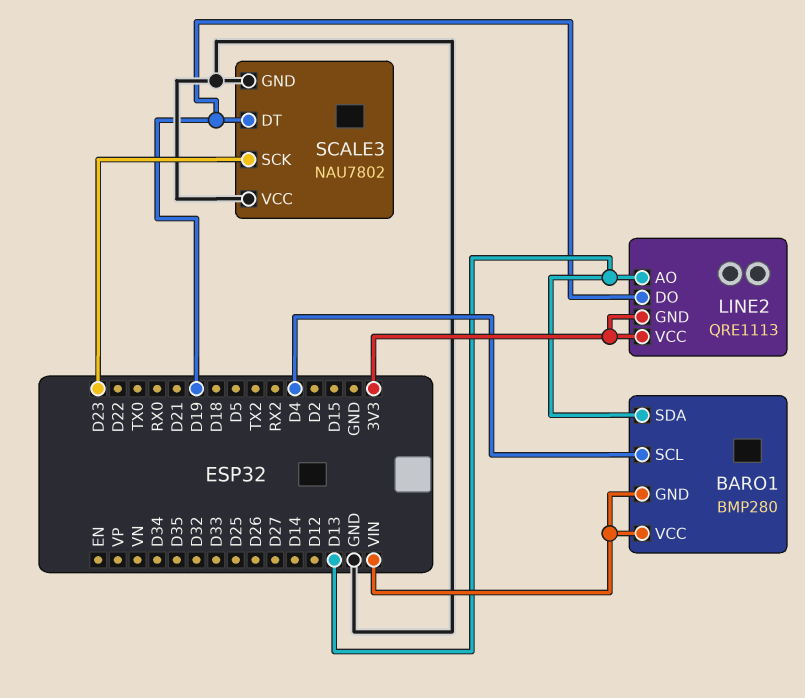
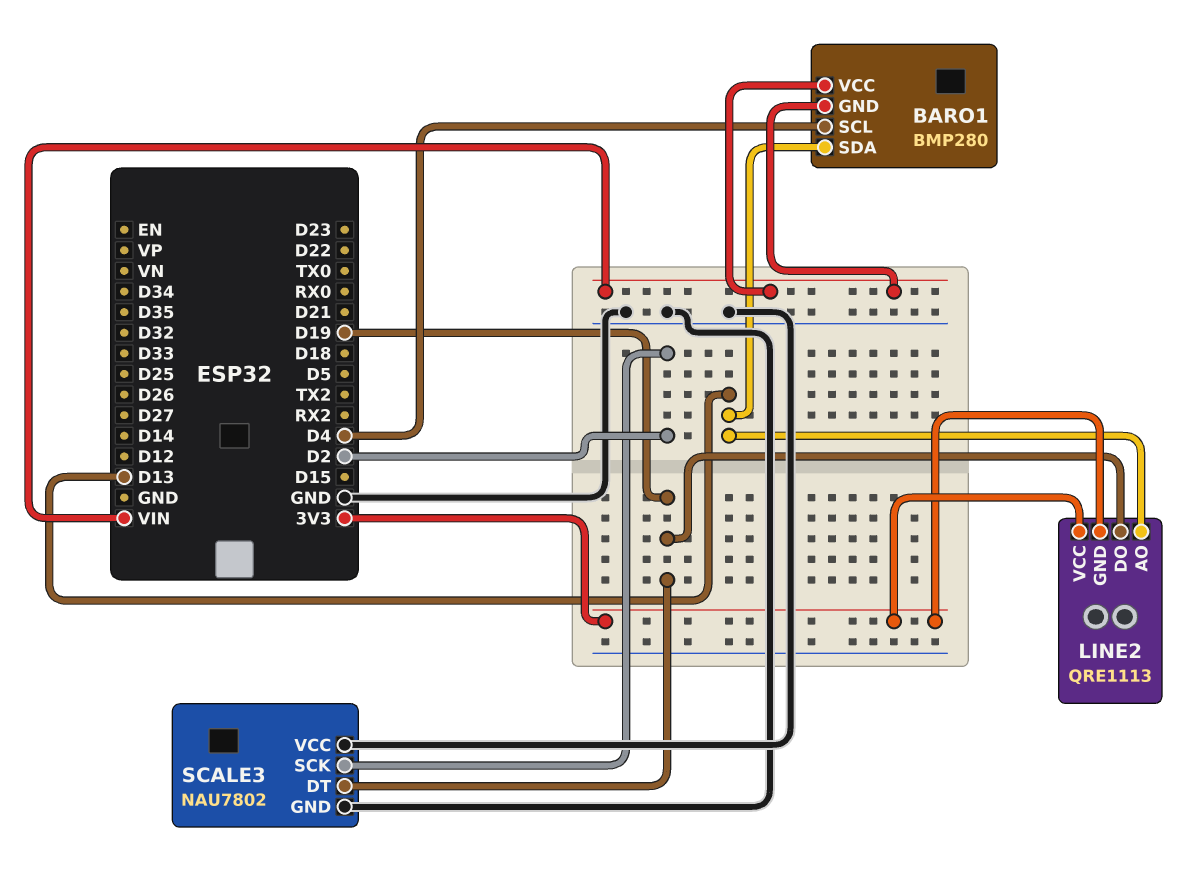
SCALE3 pin SCK: D23 -> D2

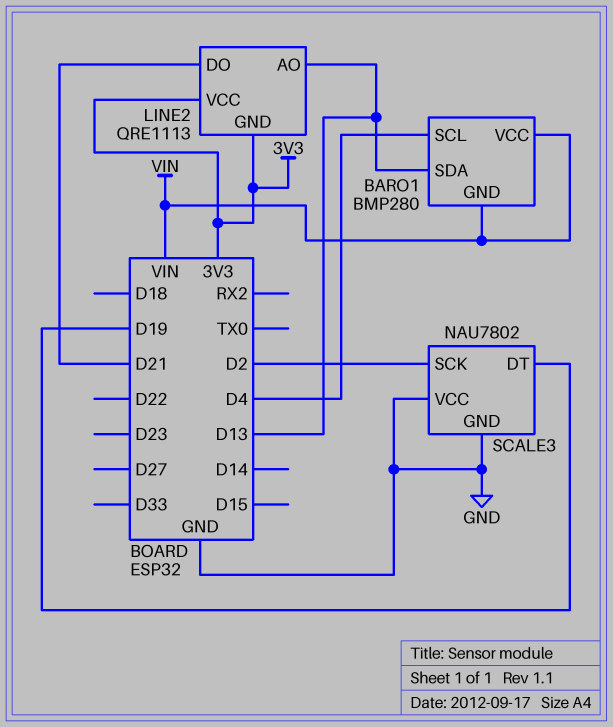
LINE2 pin DO: D19 -> D21

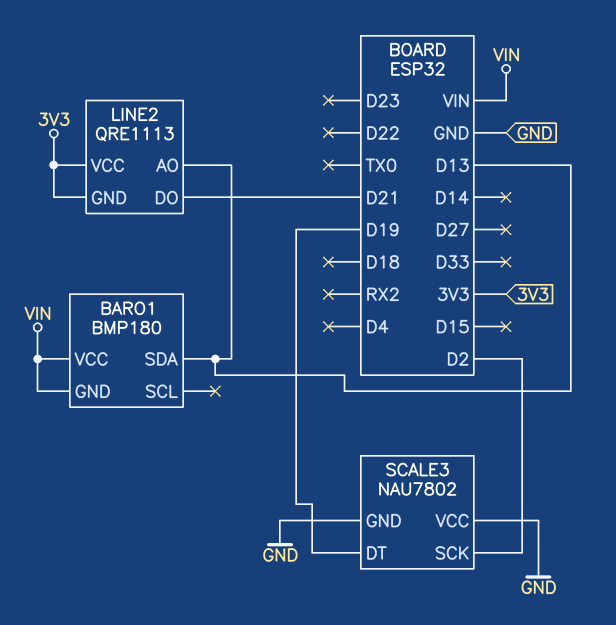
BARO1: BMP280 -> BMP180
BARO1 pin SCL: D4 -> none

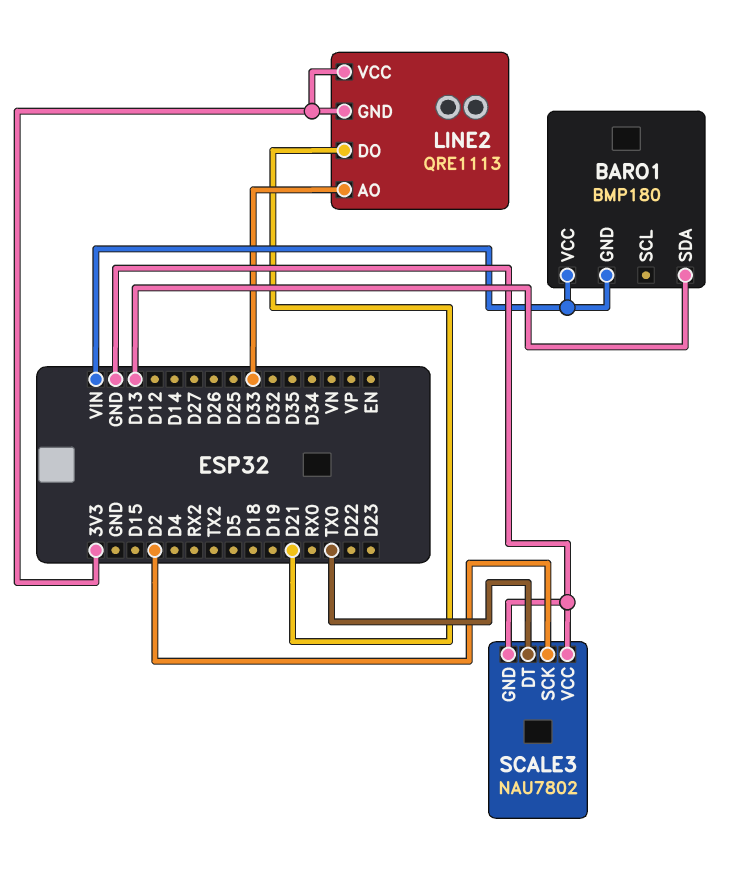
LINE2 pin AO: D13 -> D33
SCALE3 pin DT: D19 -> TX0

